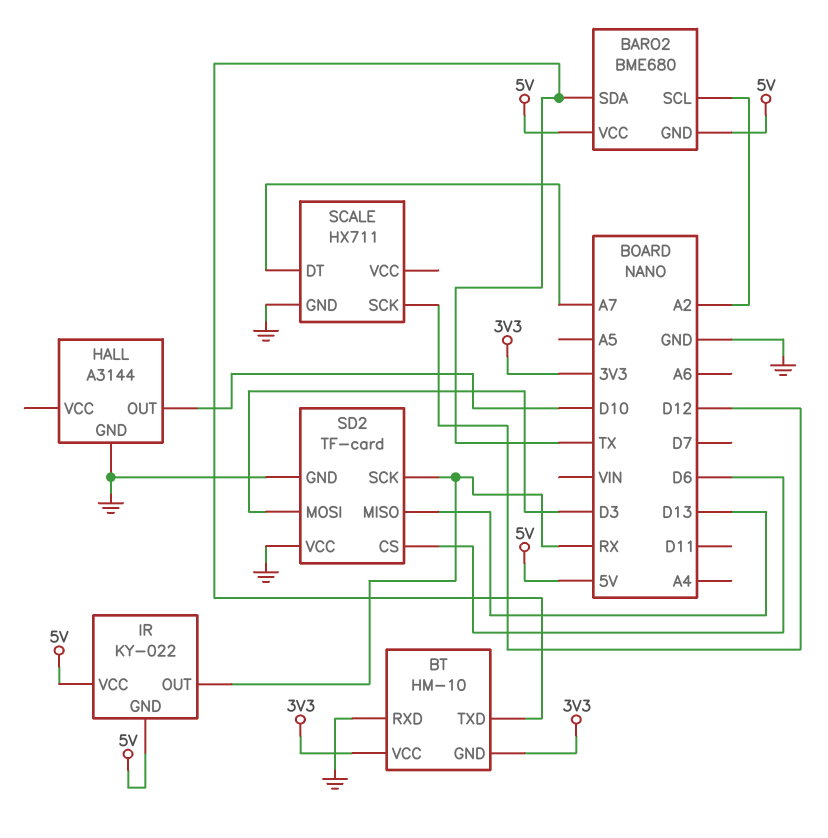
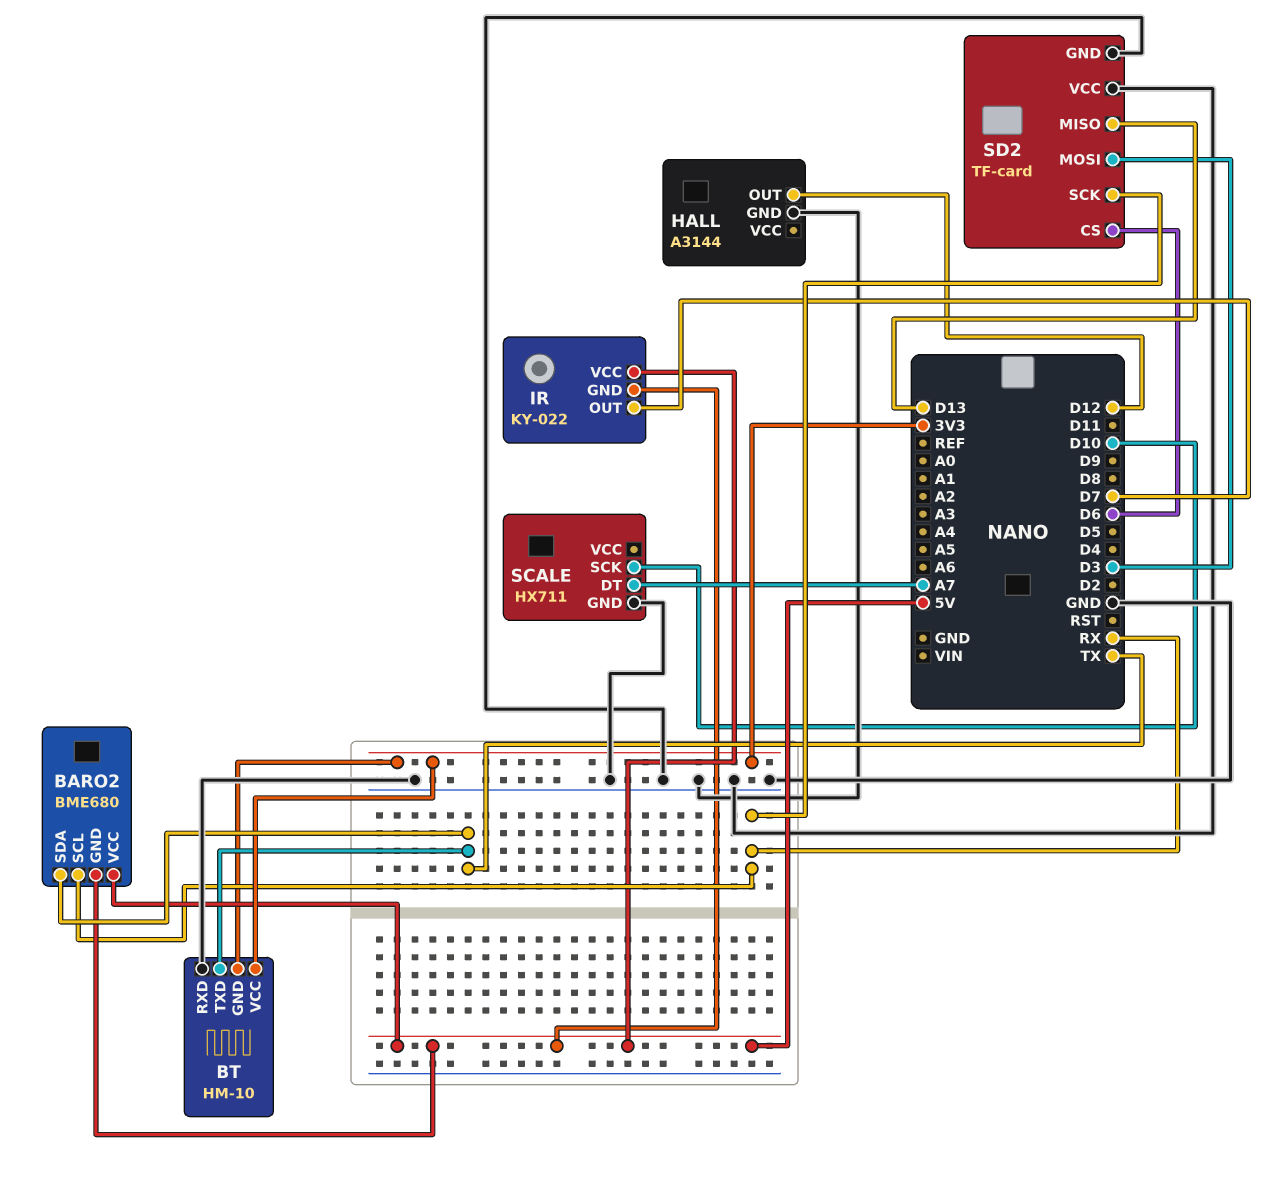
BARO2 pin SCL: A2 -> RX
HALL pin OUT: D10 -> D12
IR pin OUT: RX -> D7
SCALE pin SCK: D12 -> D10

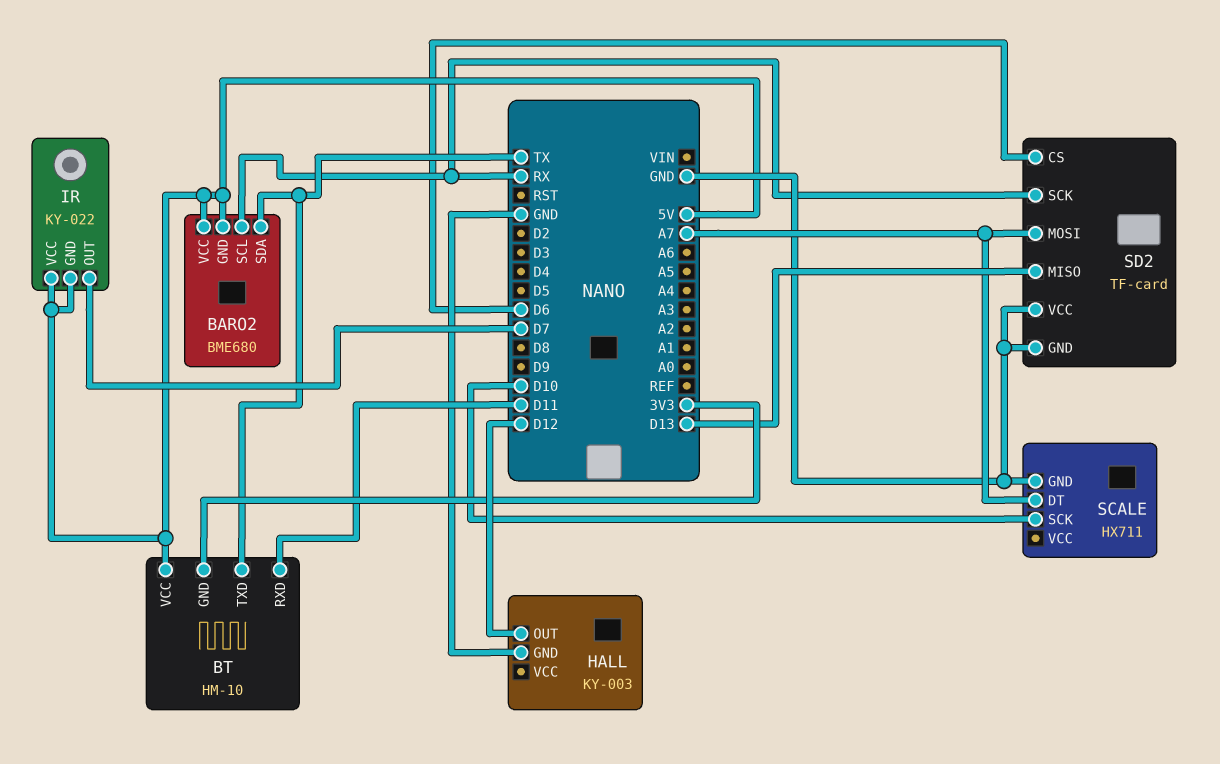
BT pin RXD: GND -> D11
BT pin VCC: 3V3 -> 5V
HALL: A3144 -> KY-003
SD2 pin MOSI: D3 -> A7

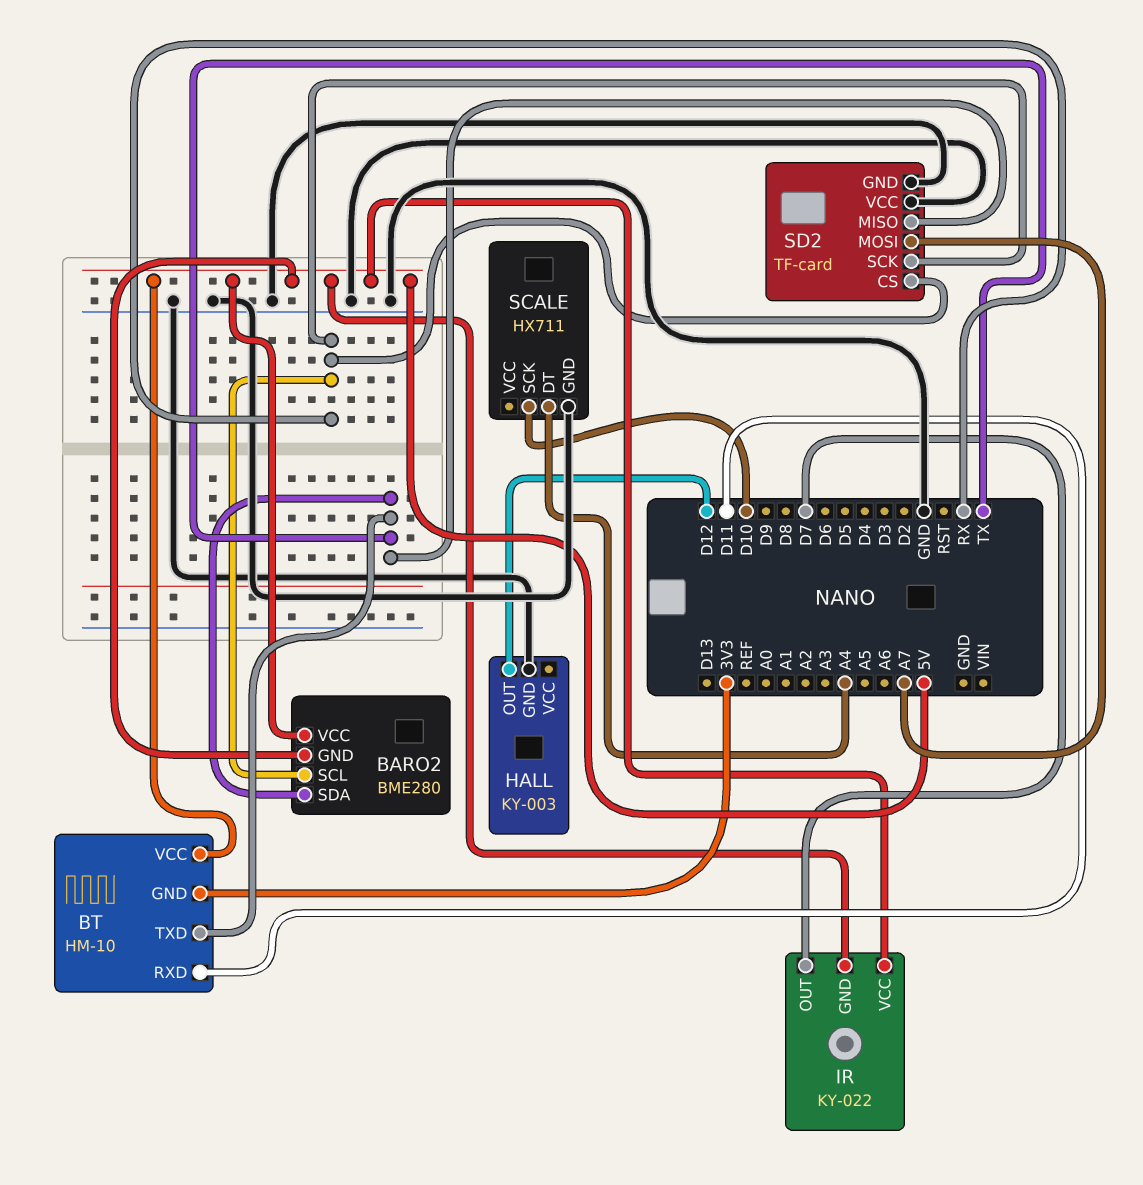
BARO2: BME680 -> BME280
SCALE pin DT: A7 -> A4
SD2 pin CS: D6 -> RX
SD2 pin MISO: D13 -> TX

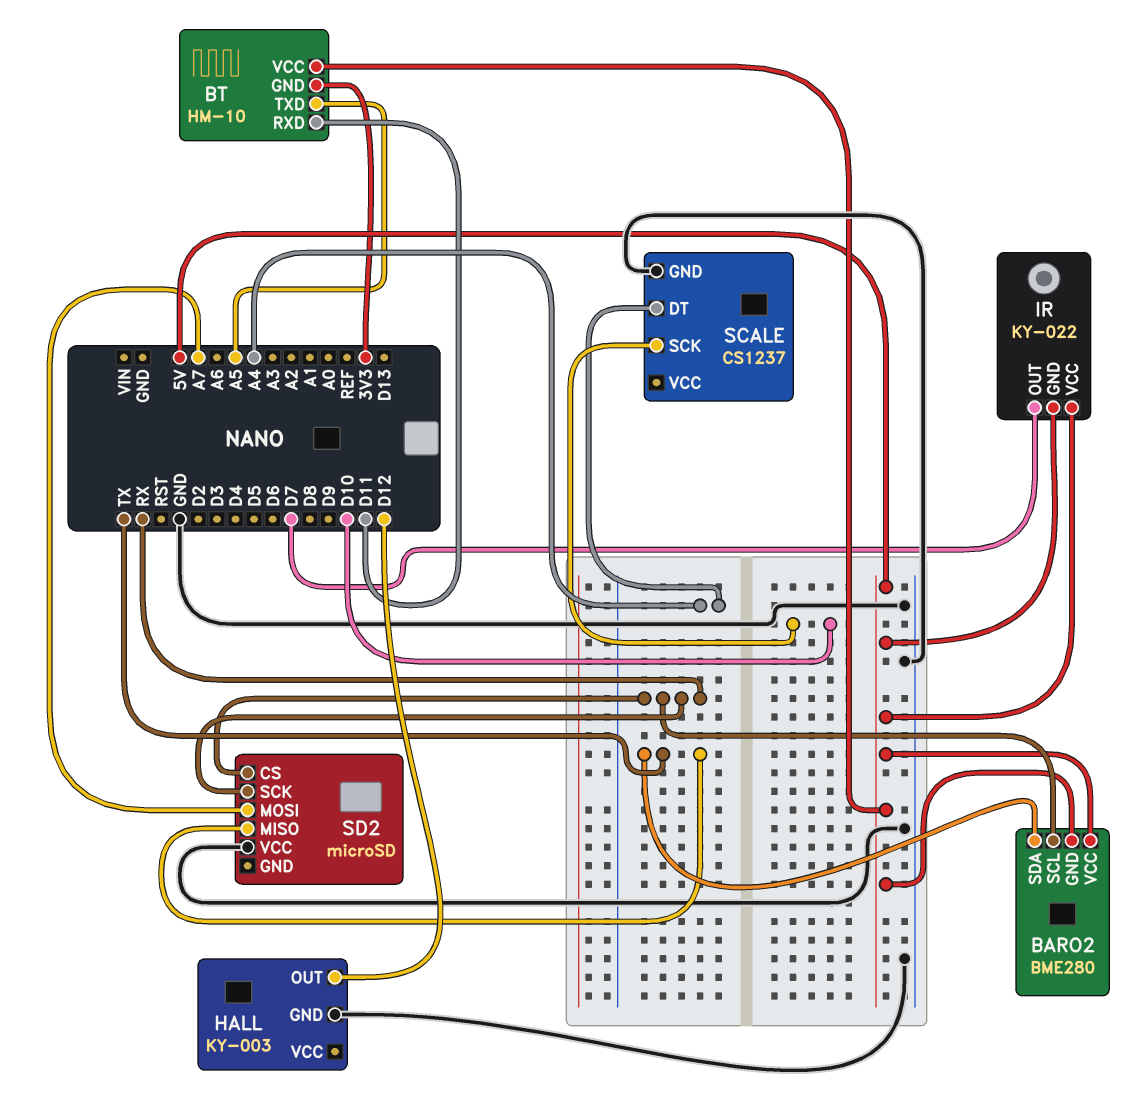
BT pin TXD: TX -> A5
SCALE: HX711 -> CS1237
SD2: TF-card -> microSD
SD2 pin GND: GND -> none

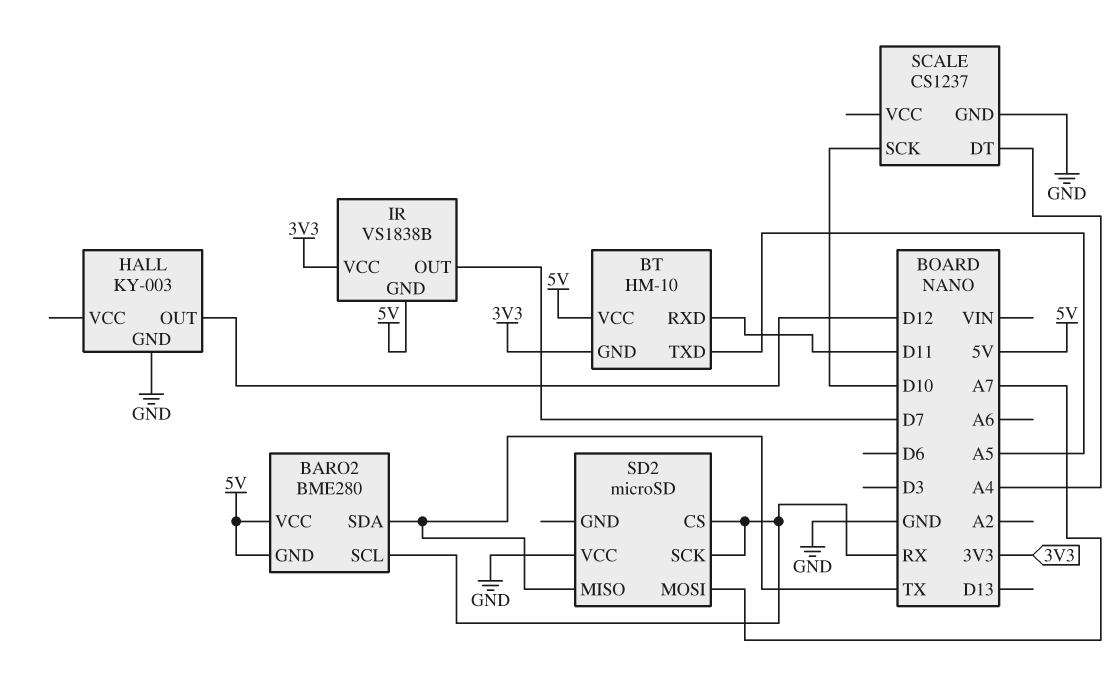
IR: KY-022 -> VS1838B
IR pin VCC: 5V -> 3V3

